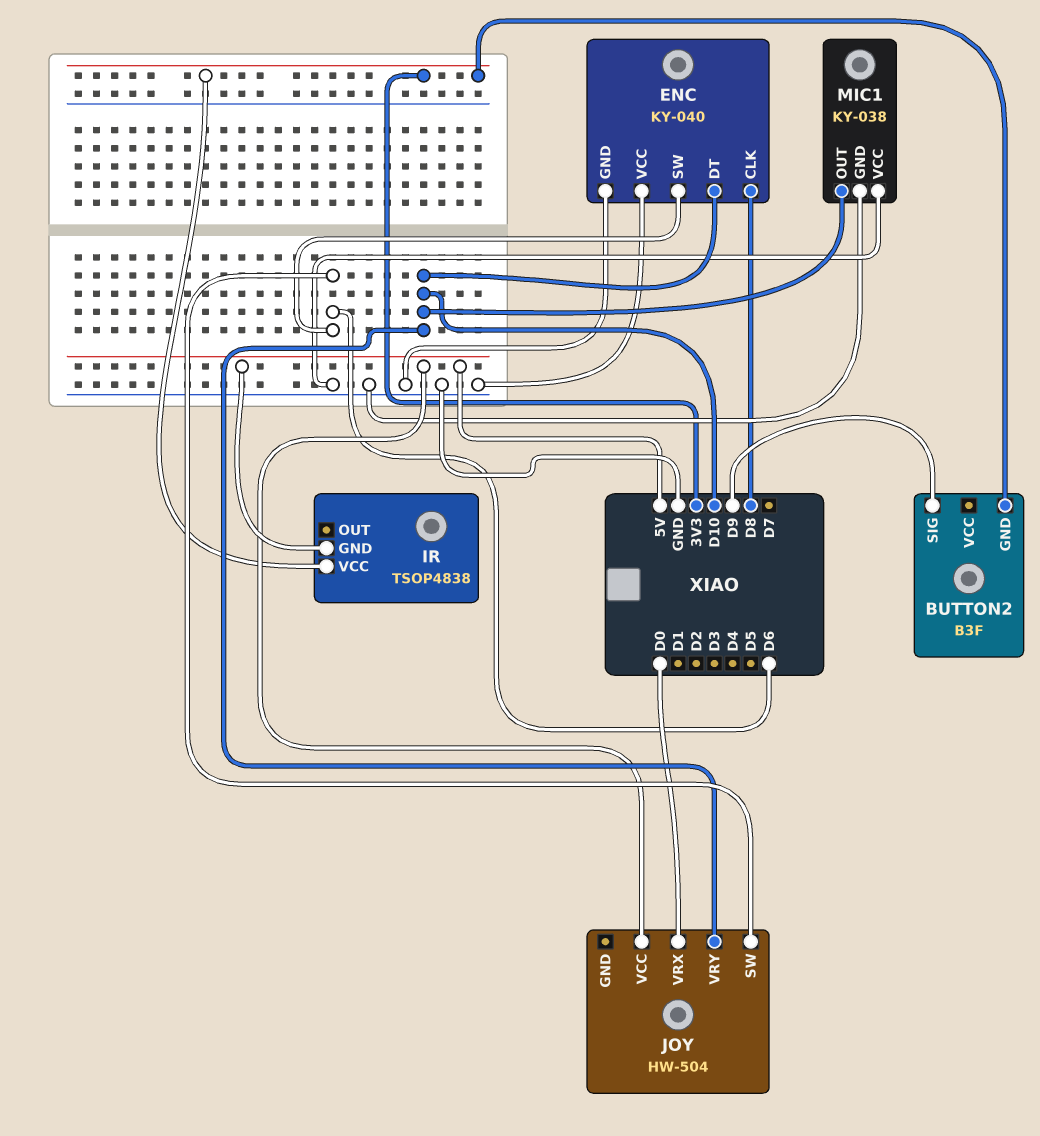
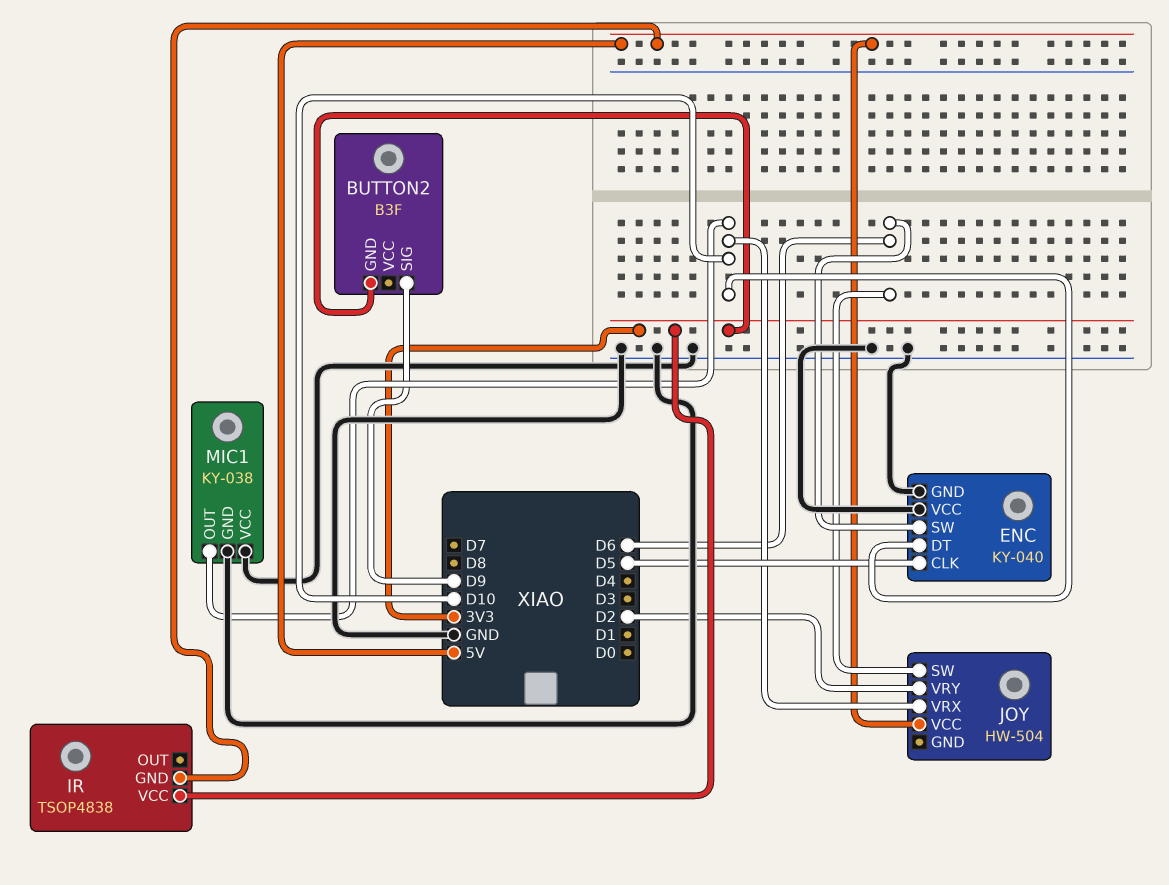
ENC pin CLK: D8 -> D5
JOY pin VRX: D0 -> D10
JOY pin VRY: D10 -> D2

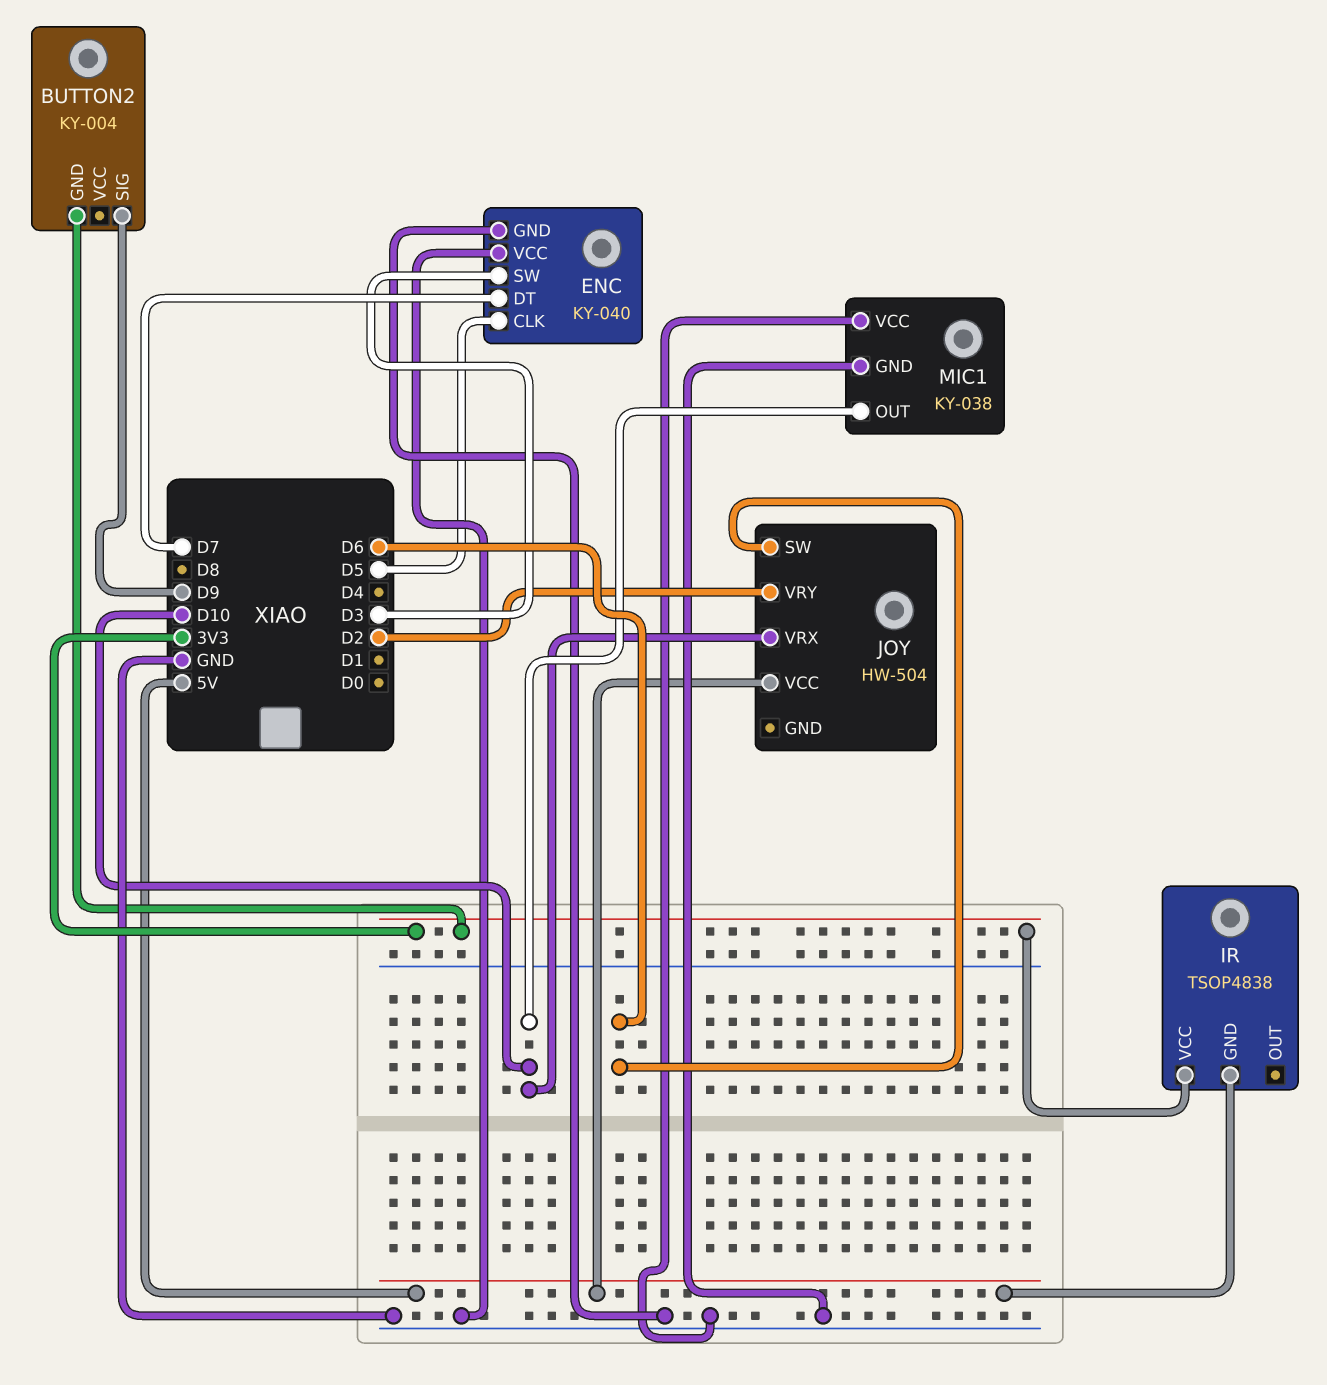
BUTTON2: B3F -> KY-004
ENC pin DT: D10 -> D7
ENC pin SW: D6 -> D3

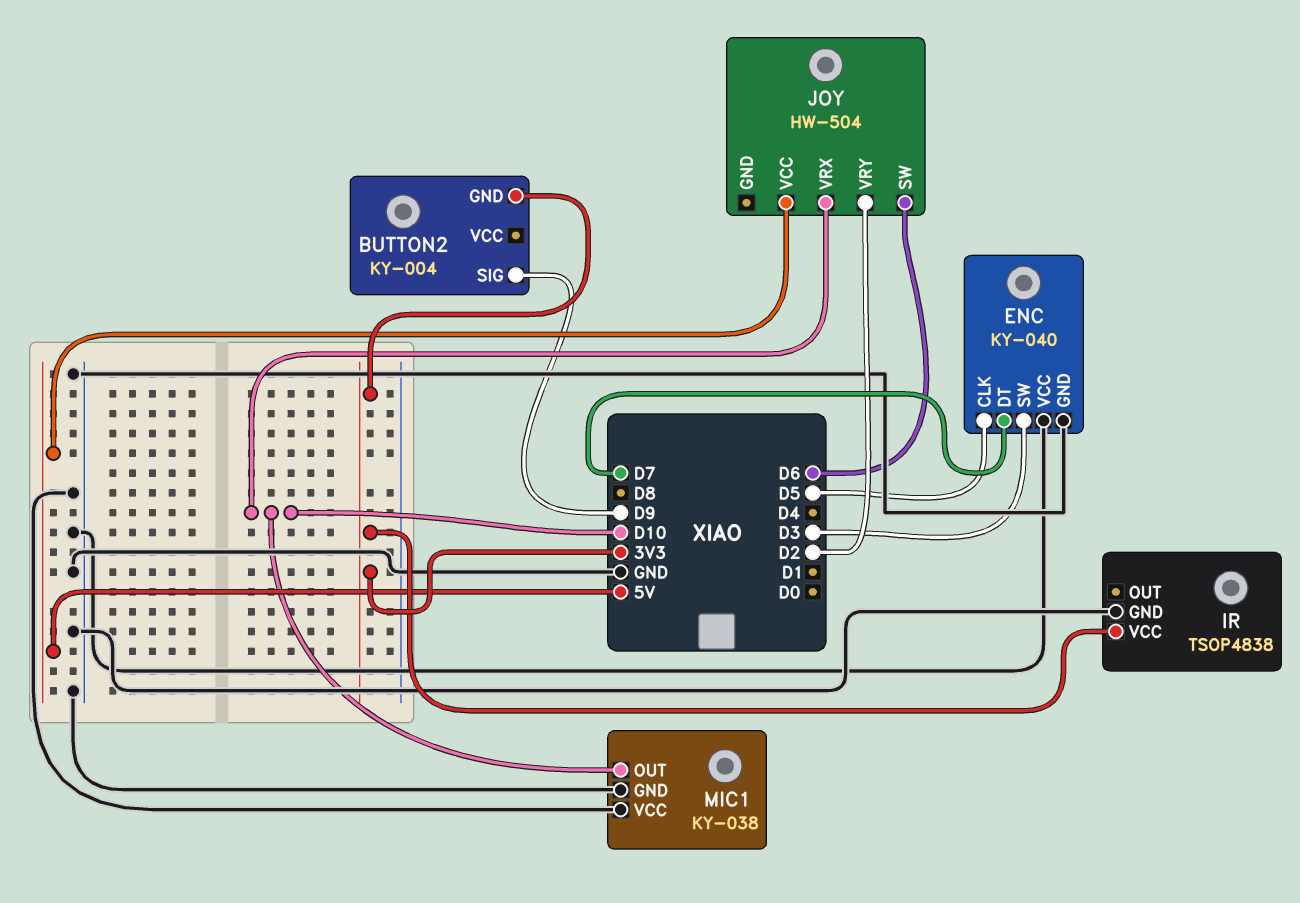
IR pin GND: 5V -> GND

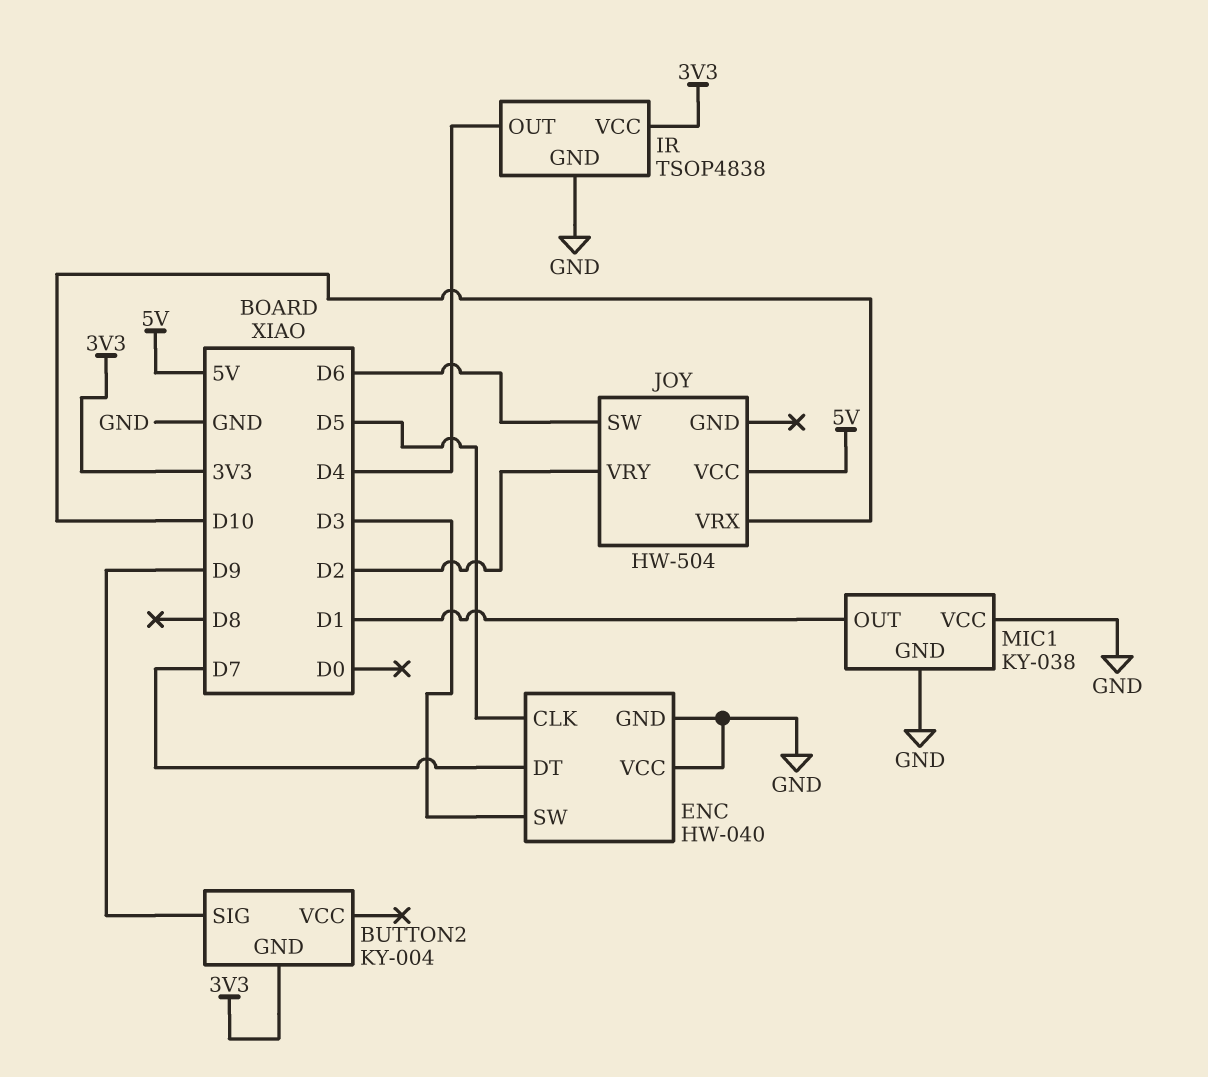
ENC: KY-040 -> HW-040
IR pin OUT: none -> D4
MIC1 pin OUT: D10 -> D1

